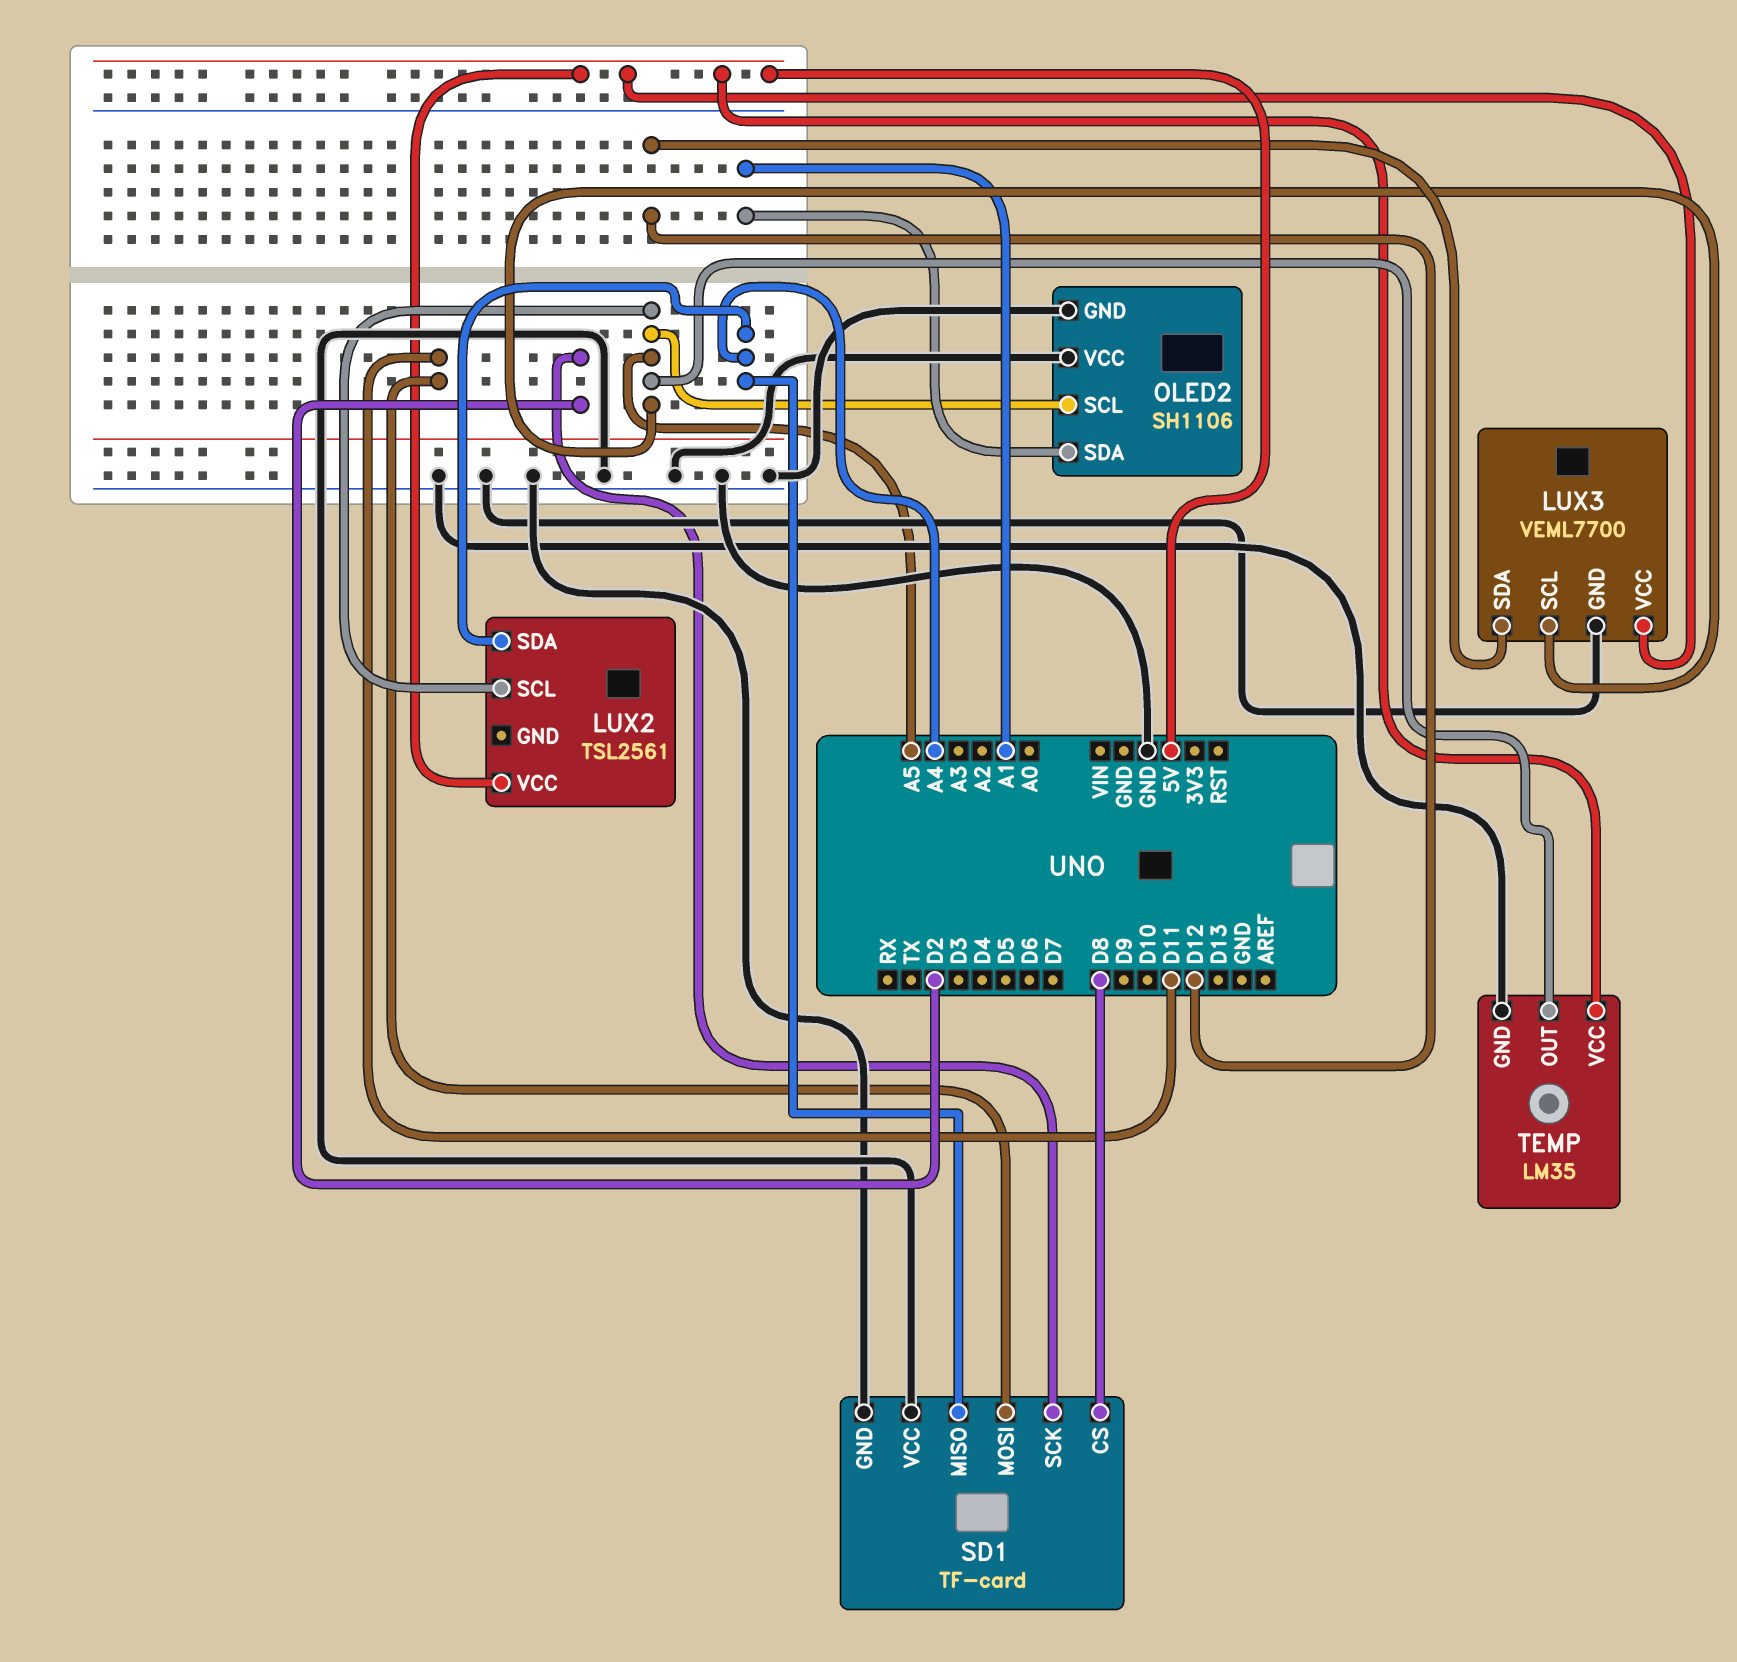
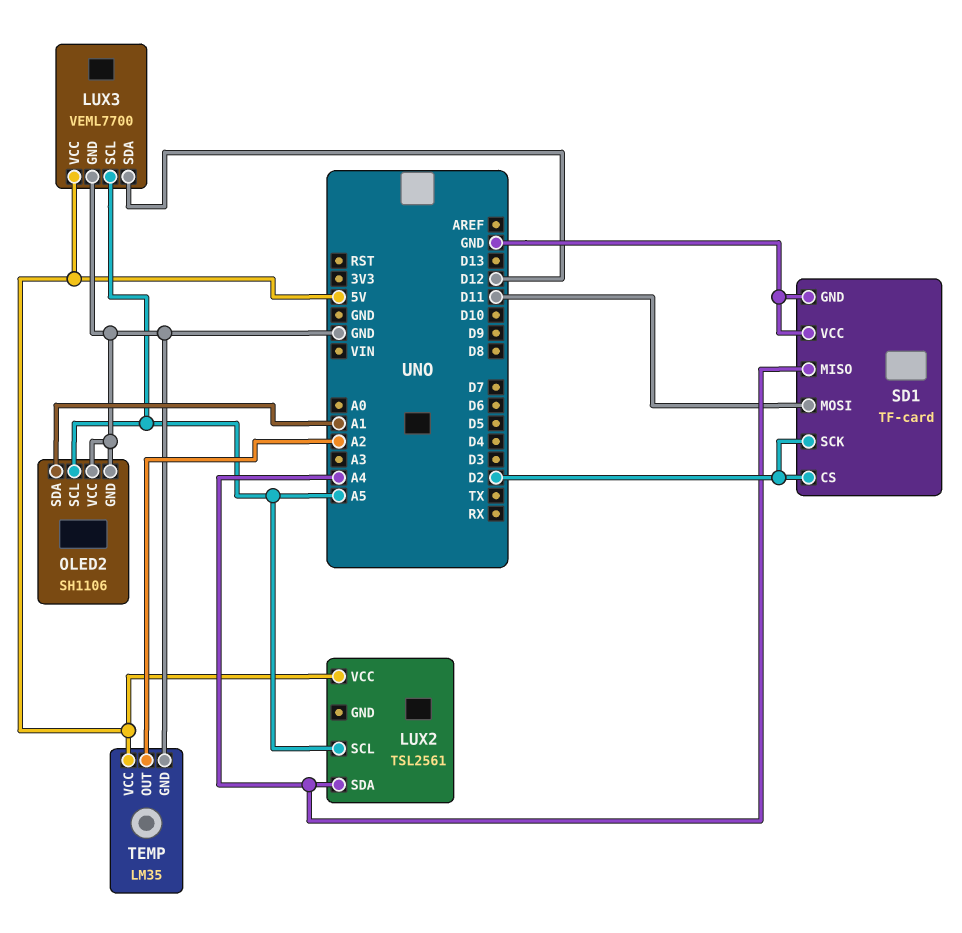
SD1 pin CS: D8 -> D2
TEMP pin OUT: A5 -> A2

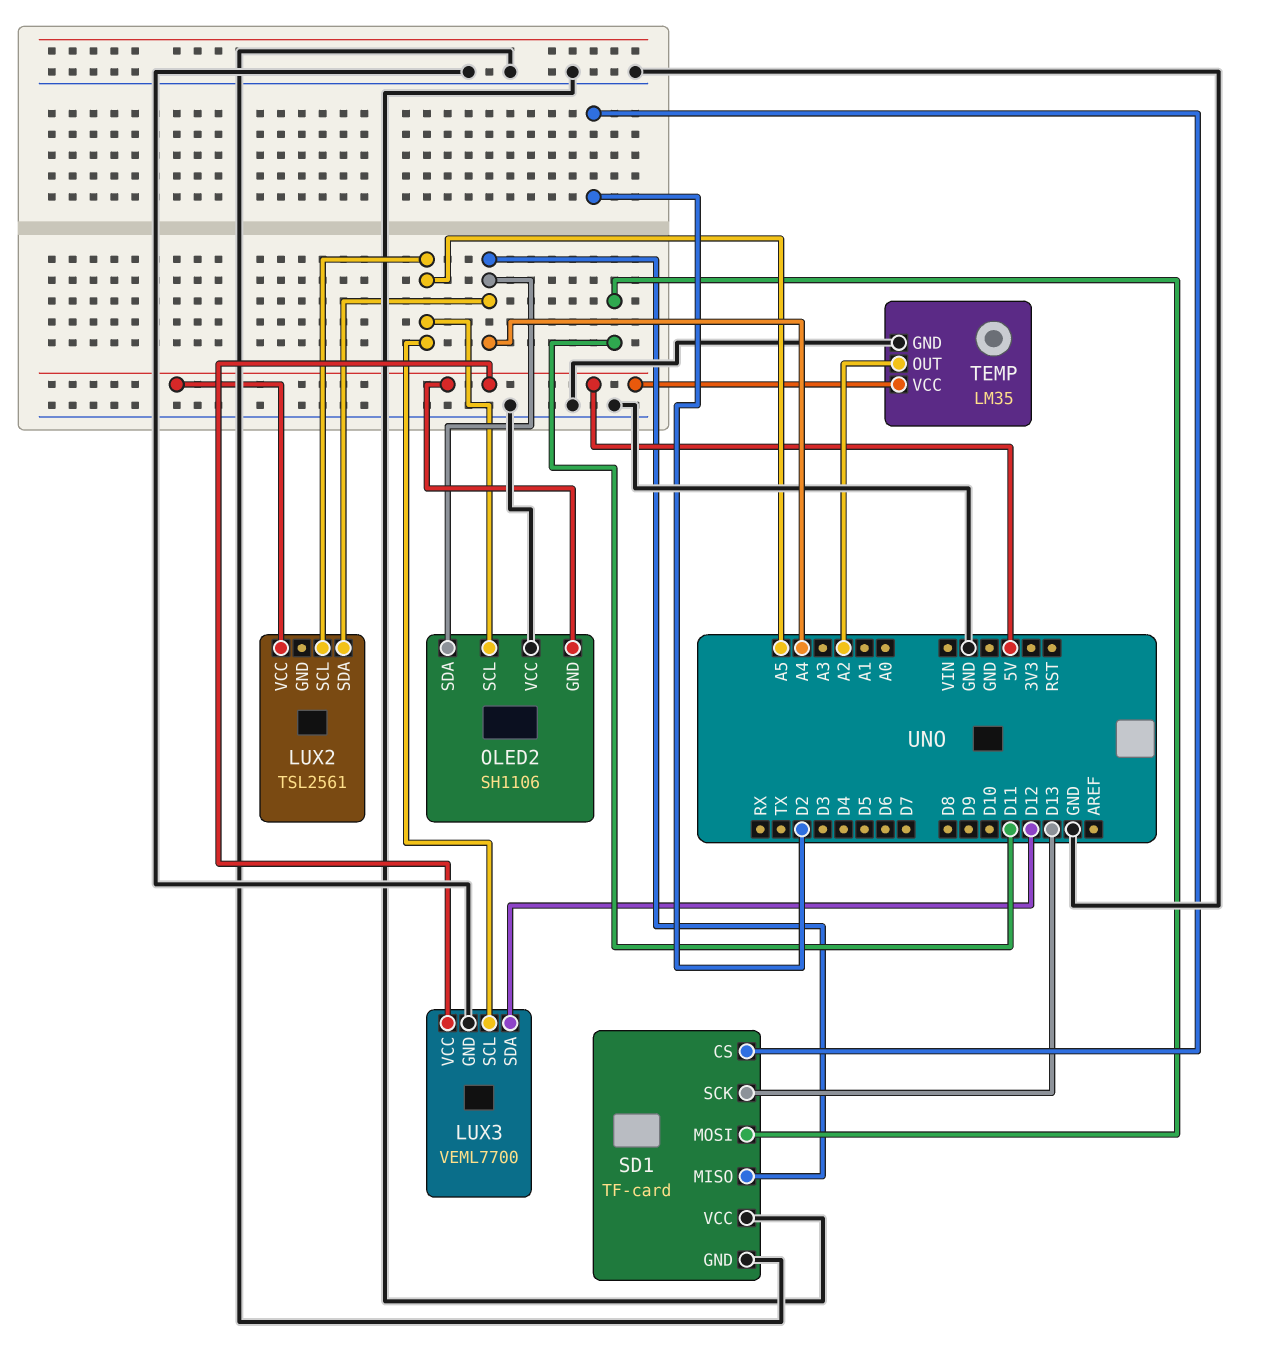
OLED2 pin GND: GND -> 5V
OLED2 pin SDA: A1 -> A4
SD1 pin SCK: D2 -> D13

